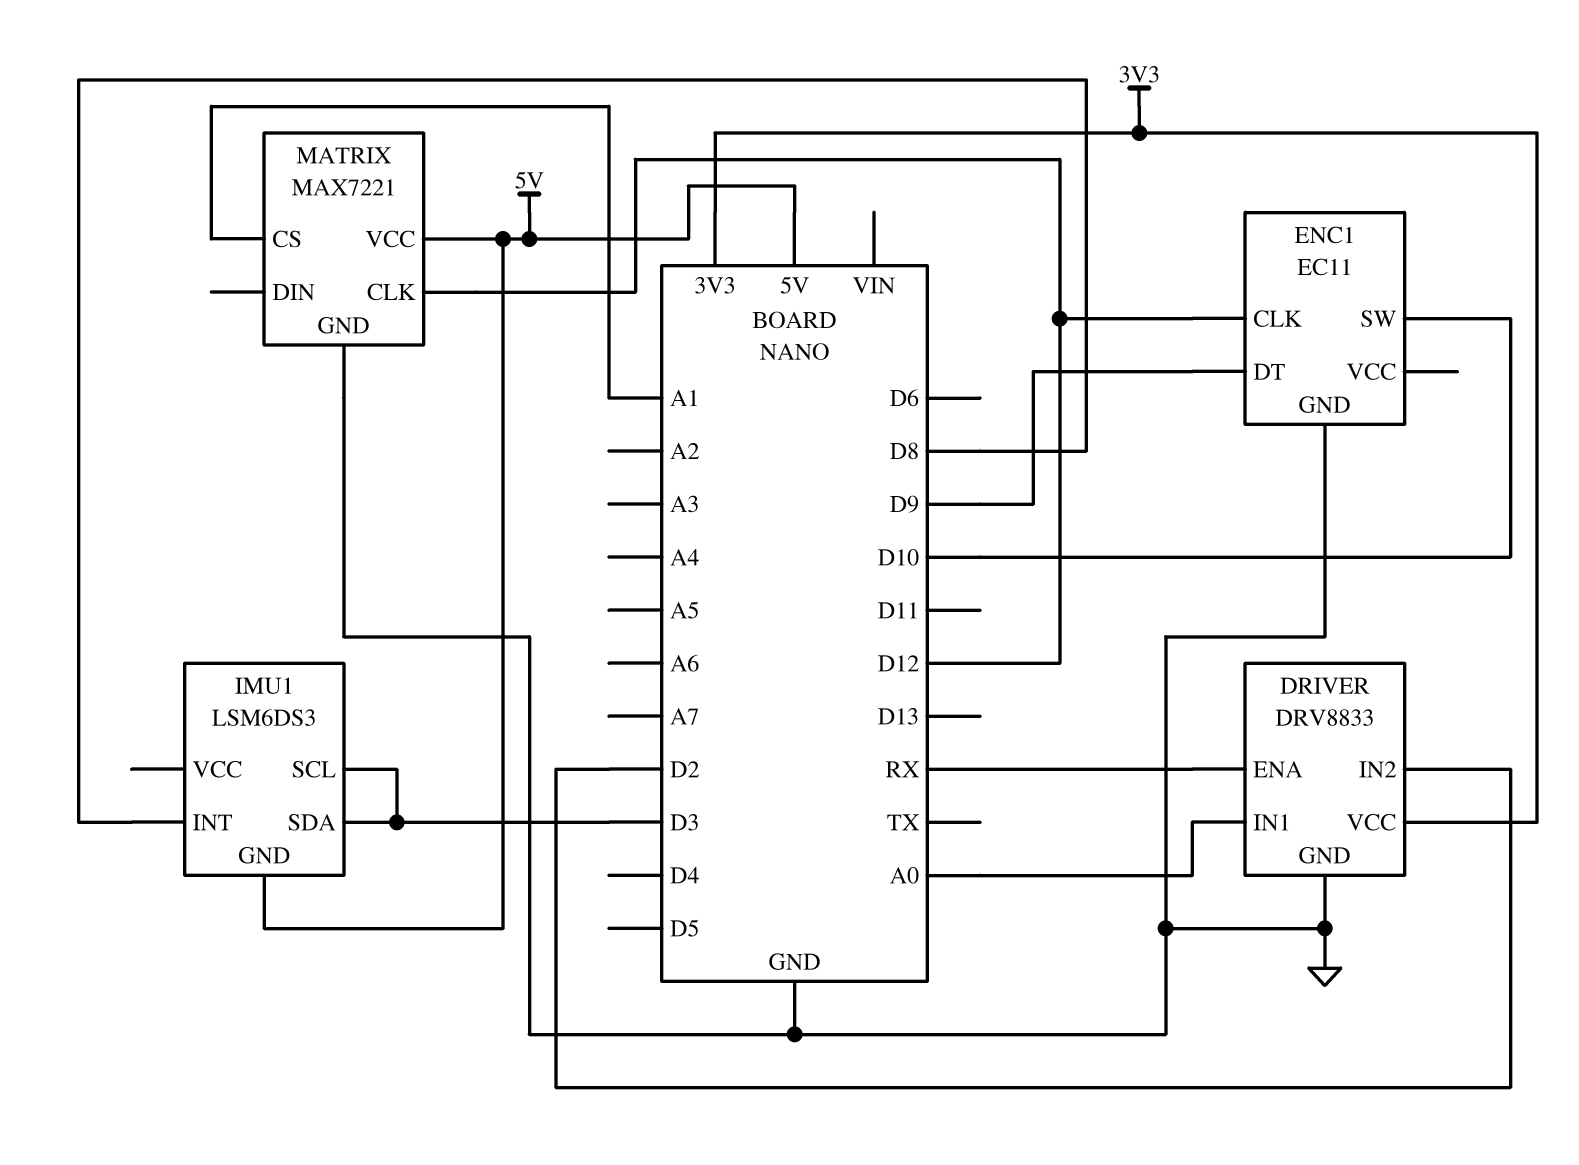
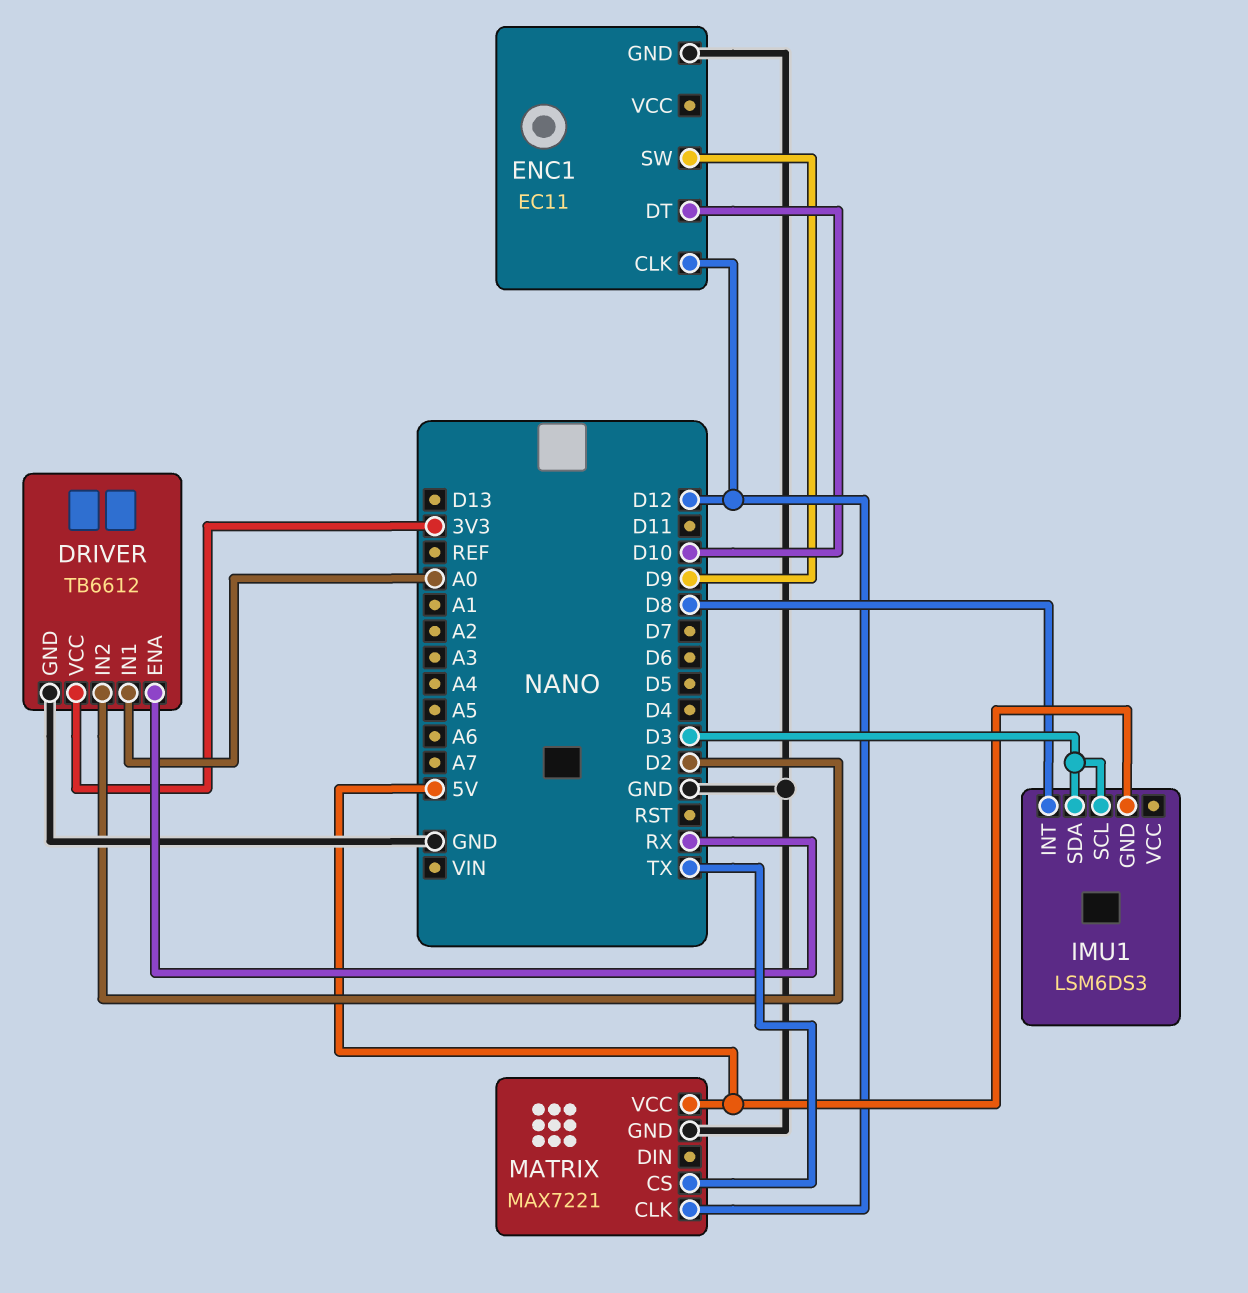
DRIVER: DRV8833 -> TB6612
ENC1 pin DT: D9 -> D10
ENC1 pin SW: D10 -> D9
MATRIX pin CS: A1 -> TX

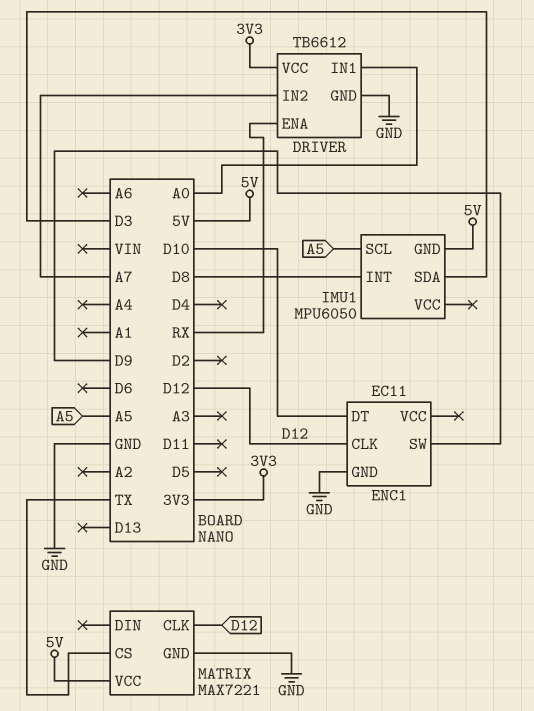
DRIVER pin IN2: D2 -> A7
IMU1: LSM6DS3 -> MPU6050
IMU1 pin SCL: D3 -> A5

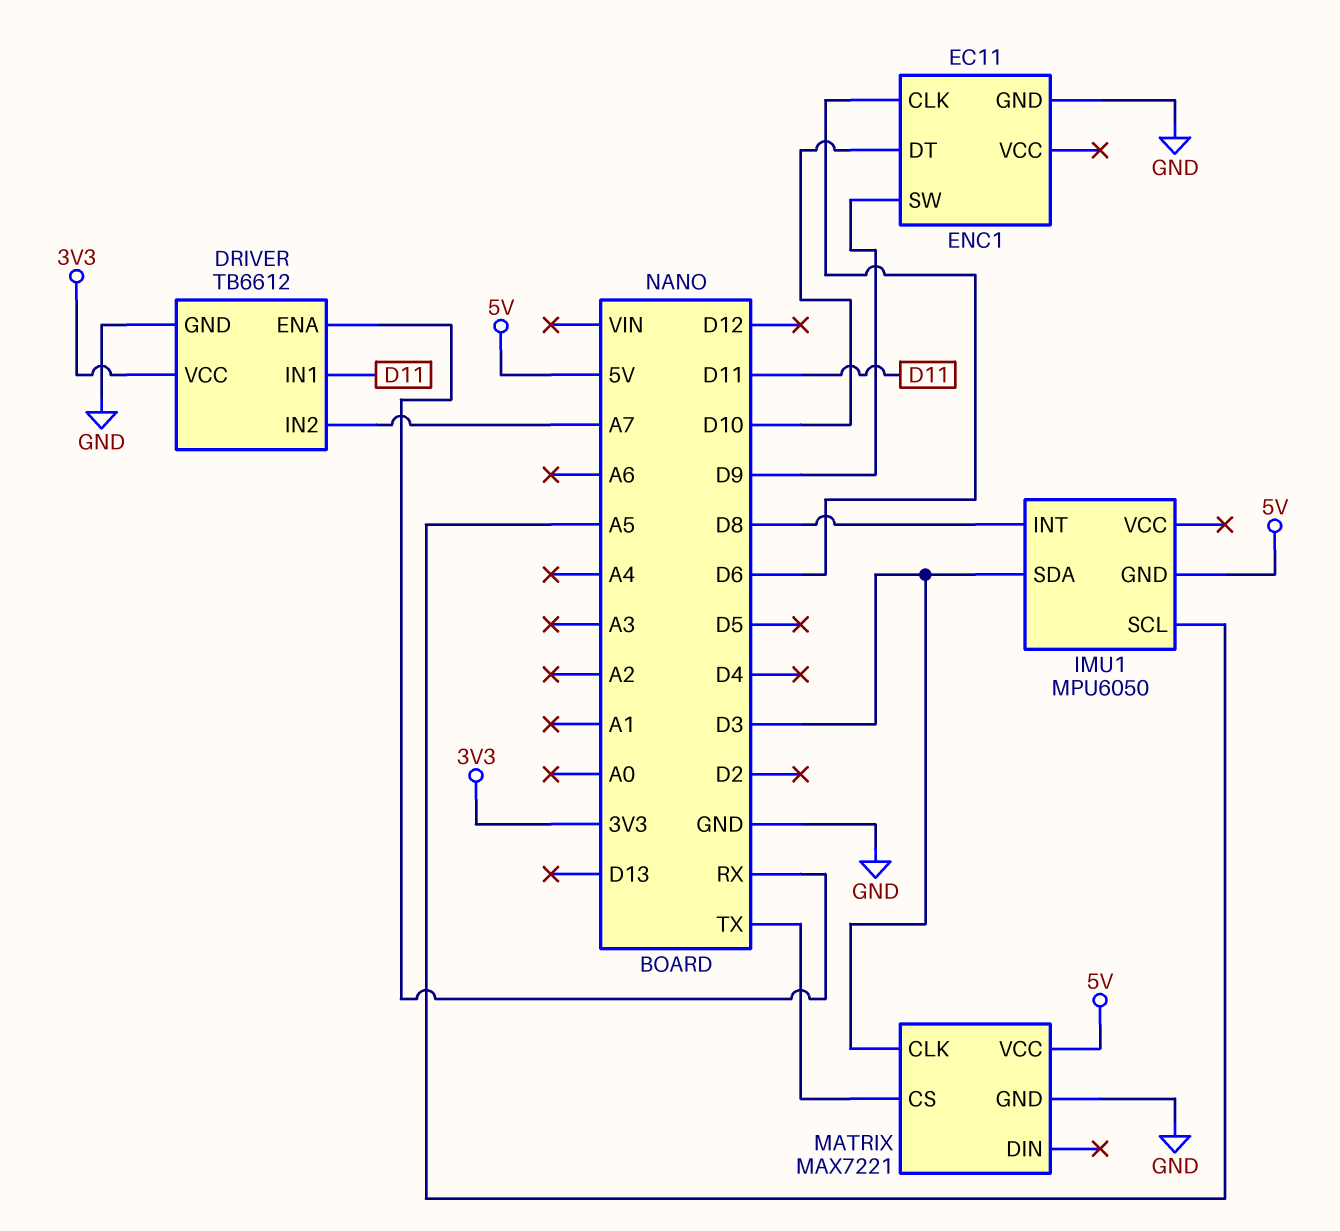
DRIVER pin IN1: A0 -> D11
ENC1 pin CLK: D12 -> D6
MATRIX pin CLK: D12 -> D3

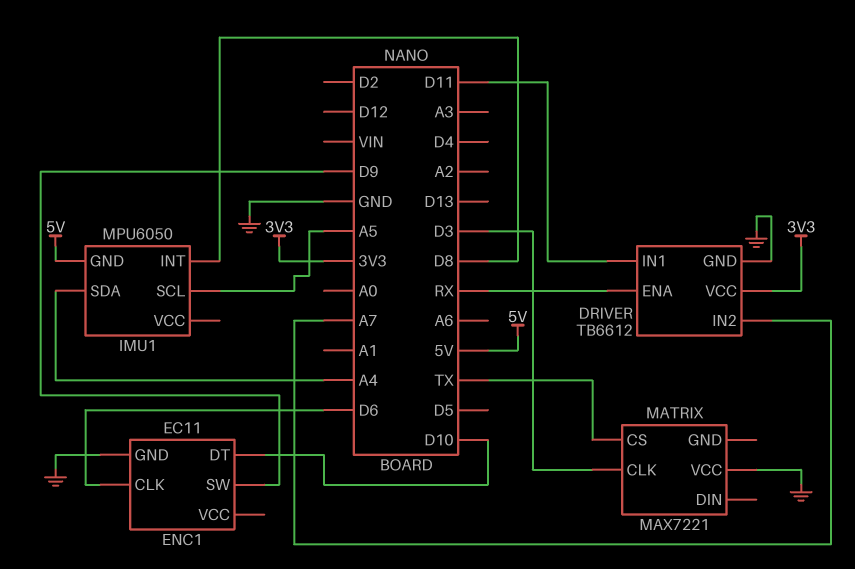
IMU1 pin SDA: D3 -> A4
MATRIX pin GND: GND -> none
MATRIX pin VCC: 5V -> GND

